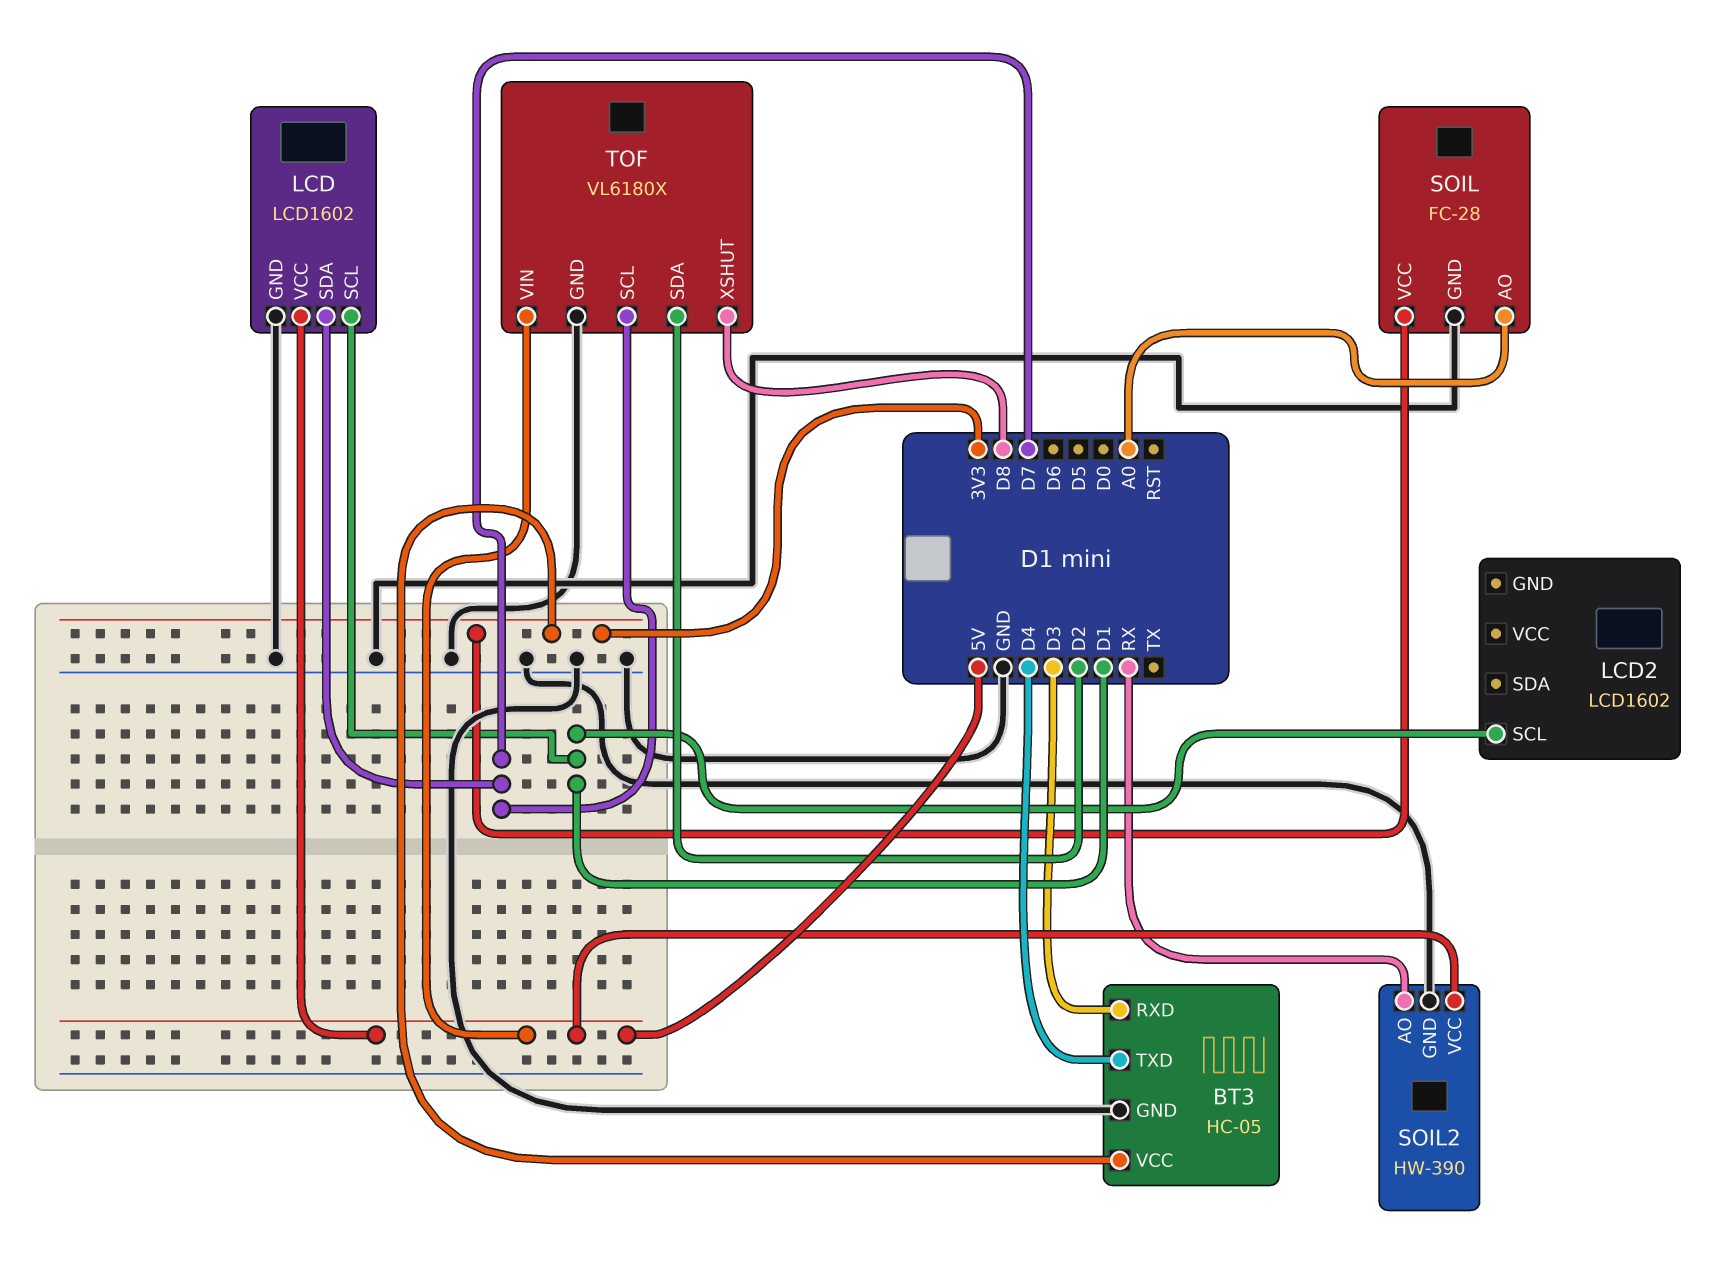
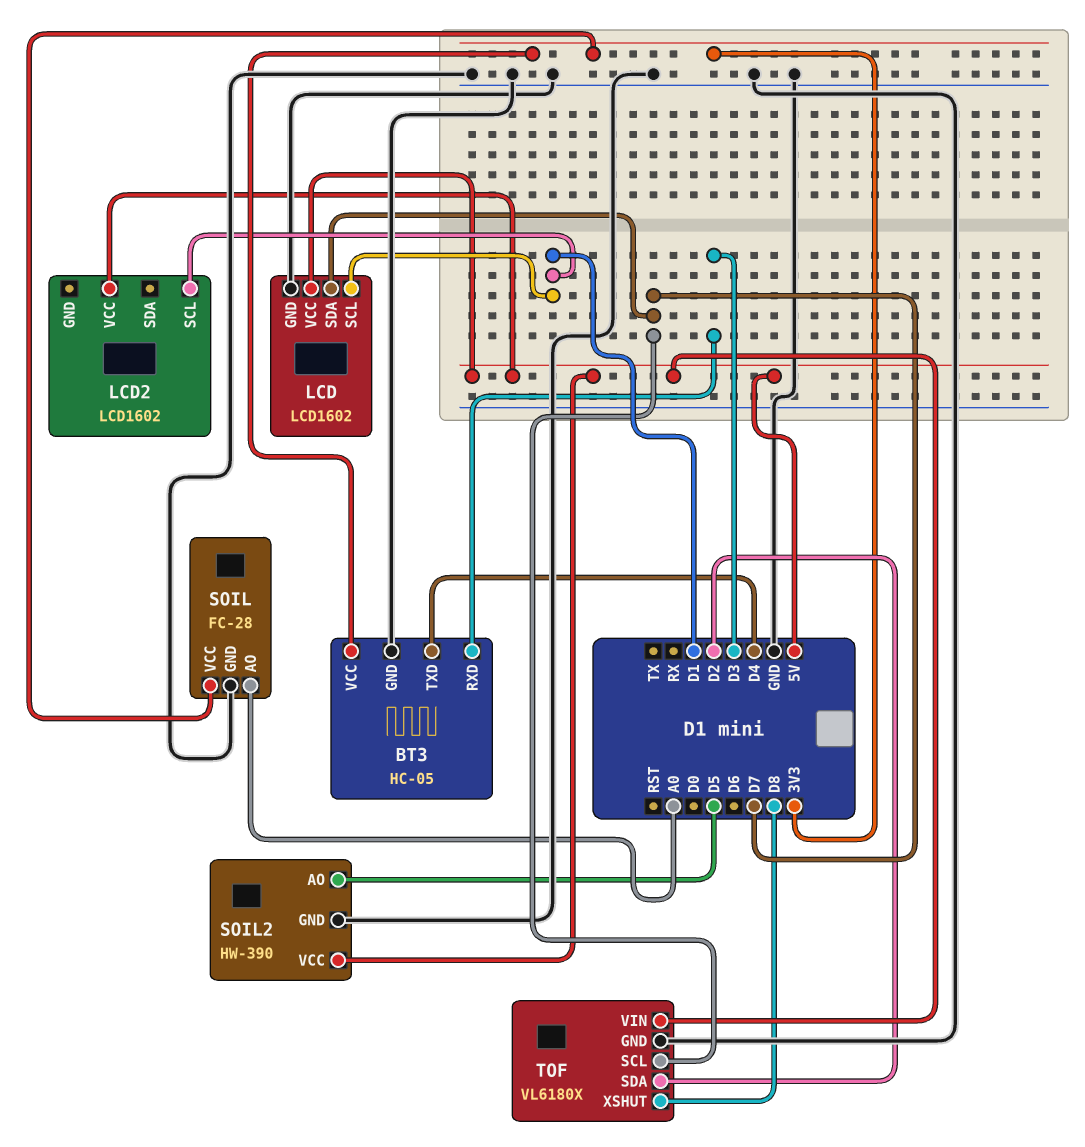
LCD2 pin VCC: none -> 5V
SOIL2 pin AO: RX -> D5

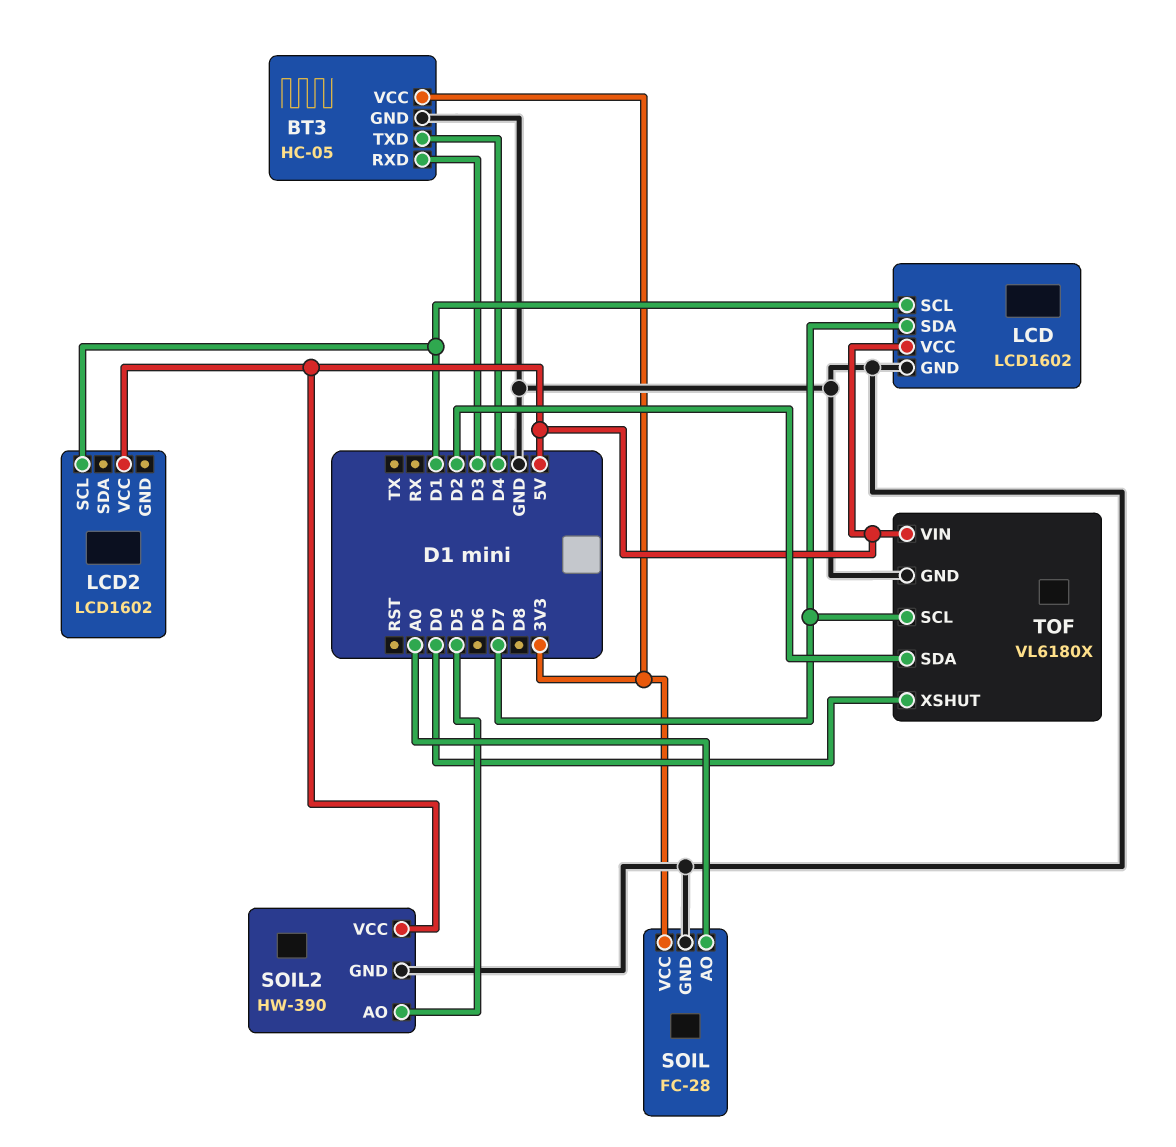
TOF pin XSHUT: D8 -> D0

